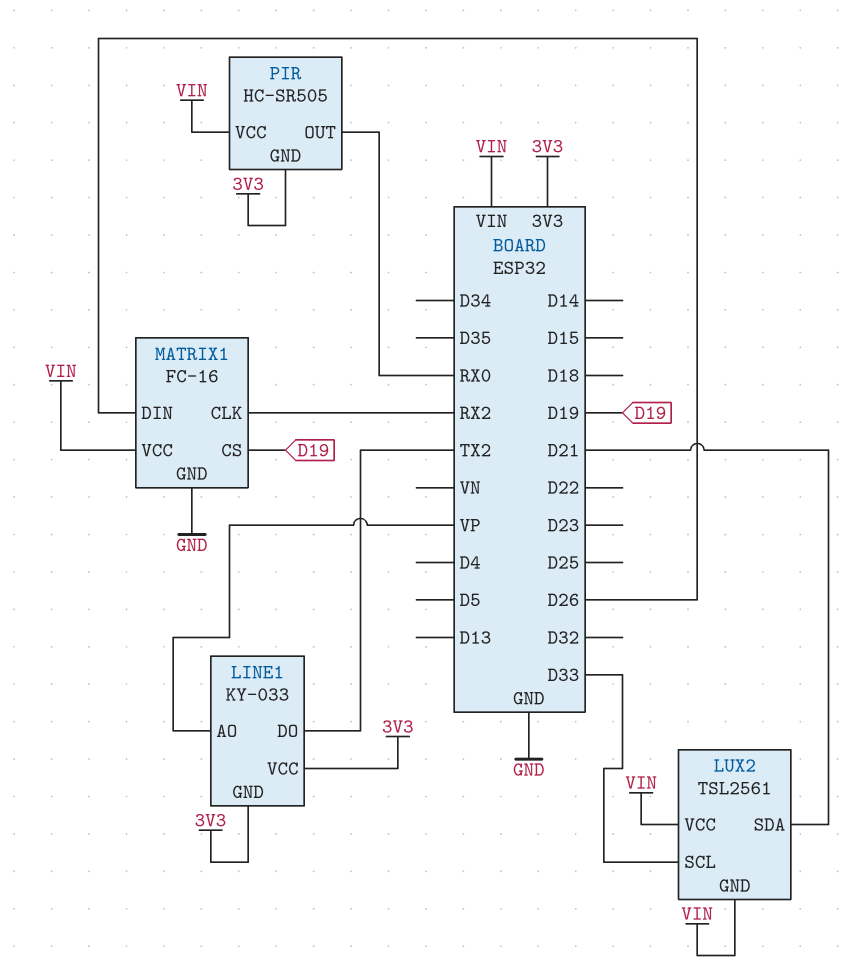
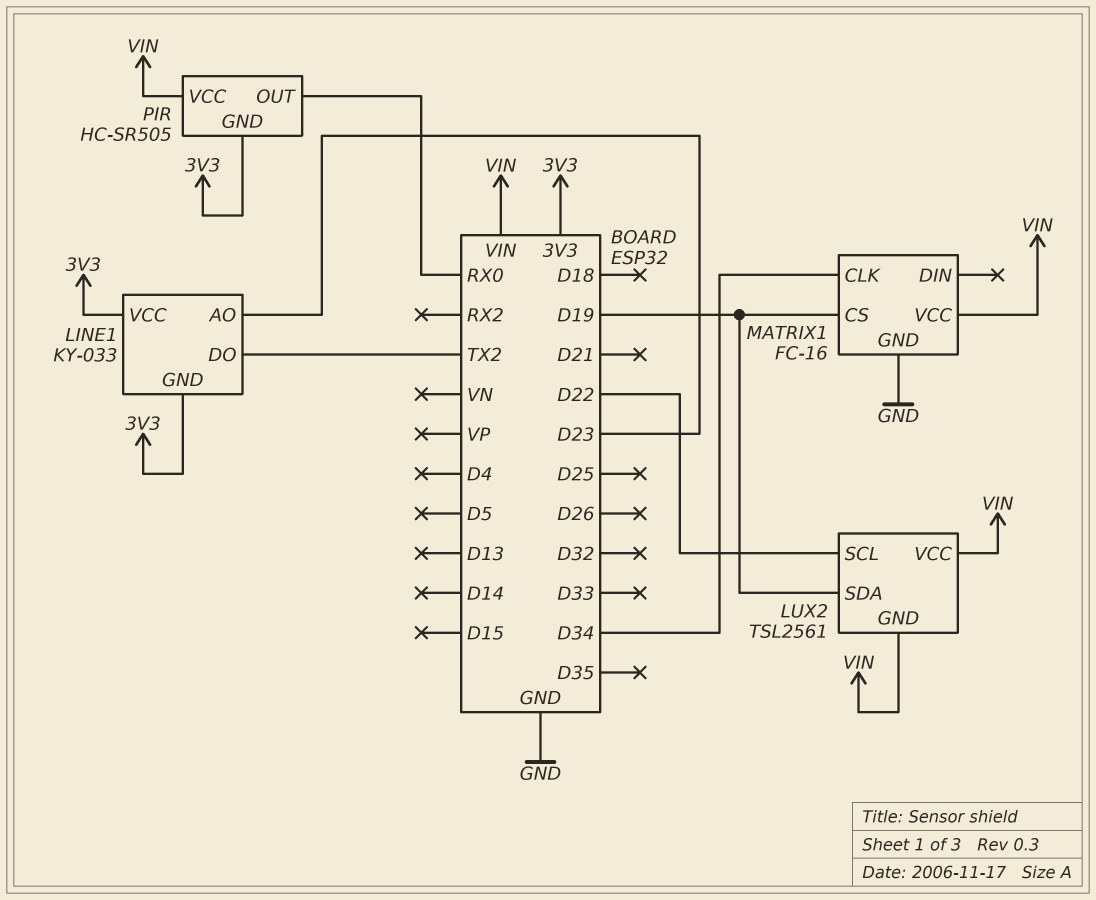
LINE1 pin AO: VP -> D23
LUX2 pin SCL: D33 -> D22
LUX2 pin SDA: D21 -> D19
MATRIX1 pin CLK: RX2 -> D34
MATRIX1 pin DIN: D26 -> none

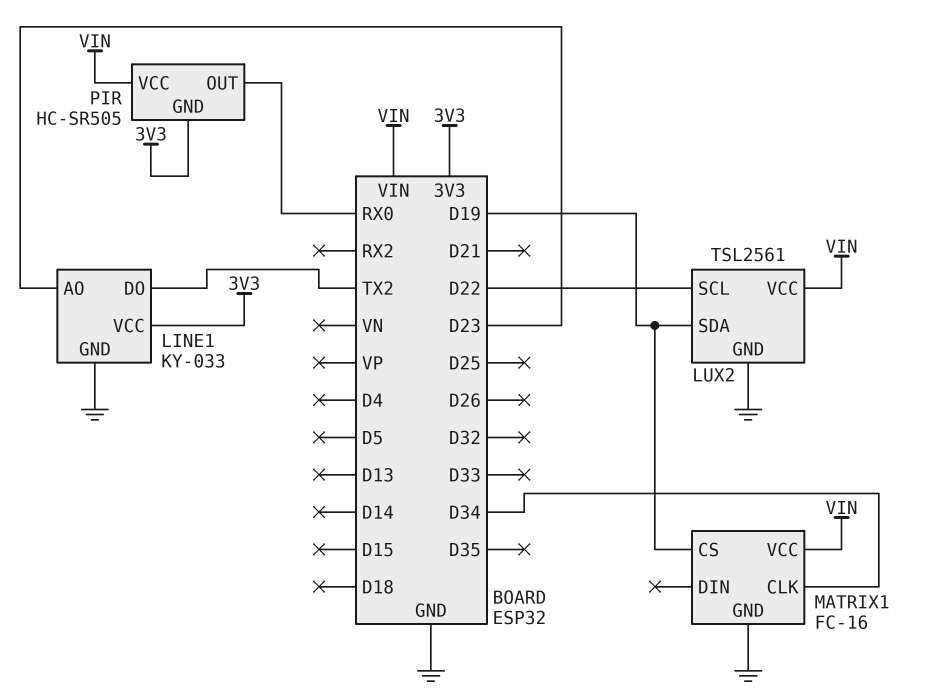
LINE1 pin GND: 3V3 -> GND
LUX2 pin GND: VIN -> GND

